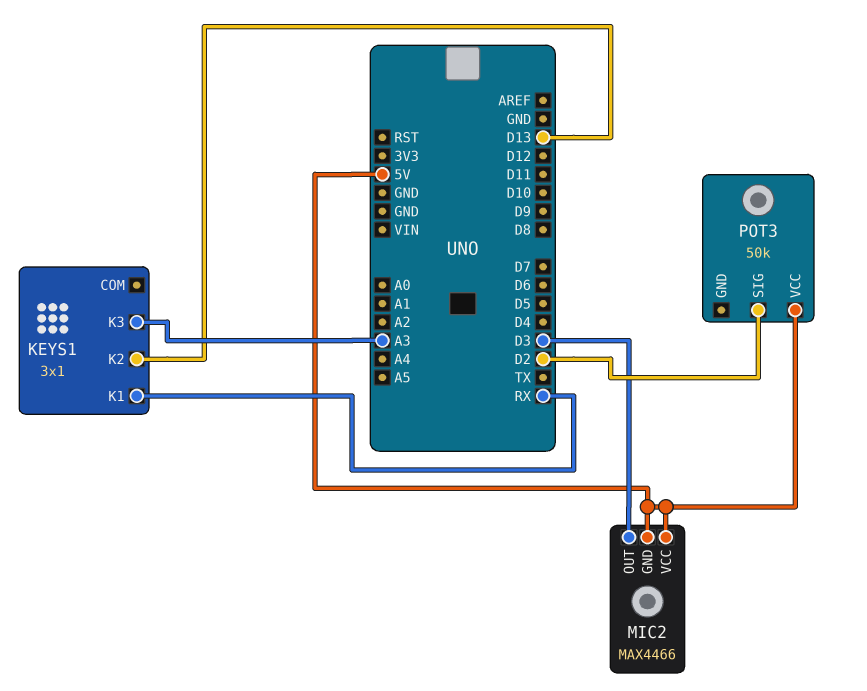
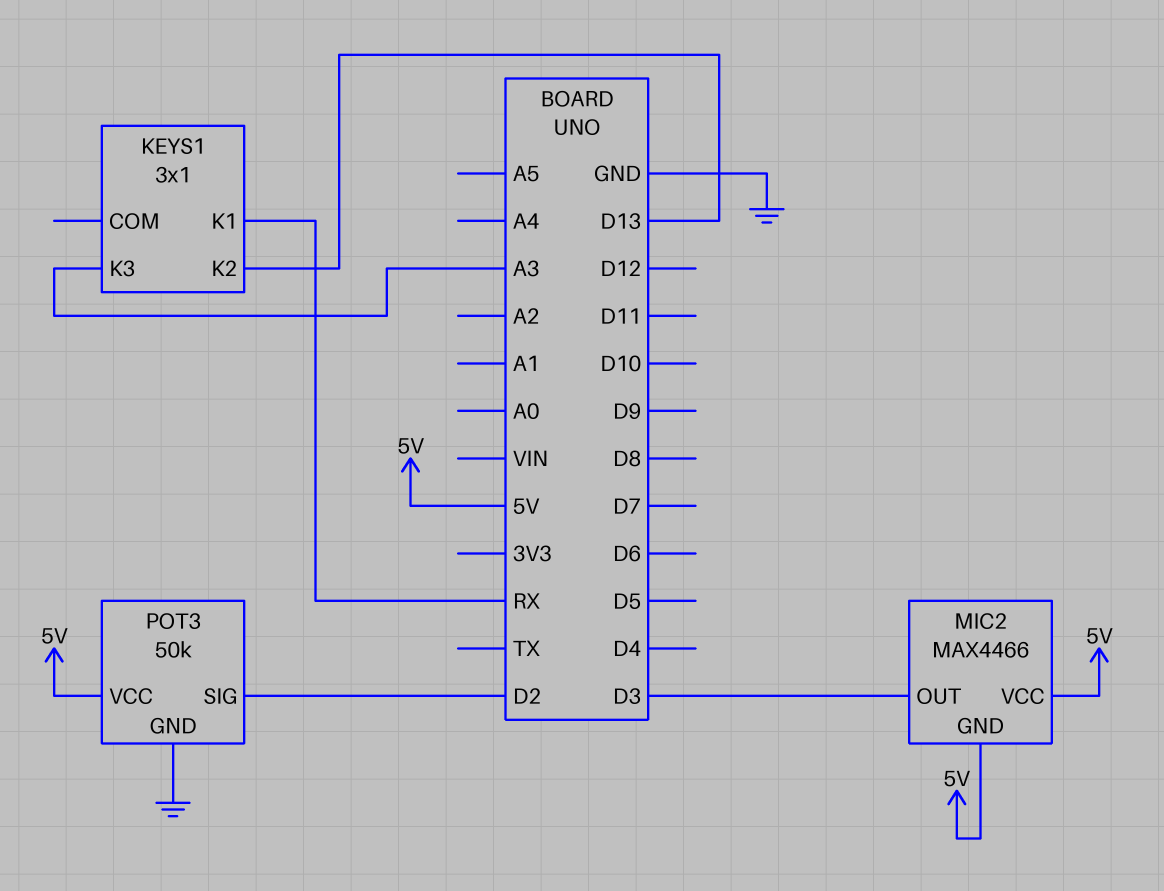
POT3 pin GND: none -> GND

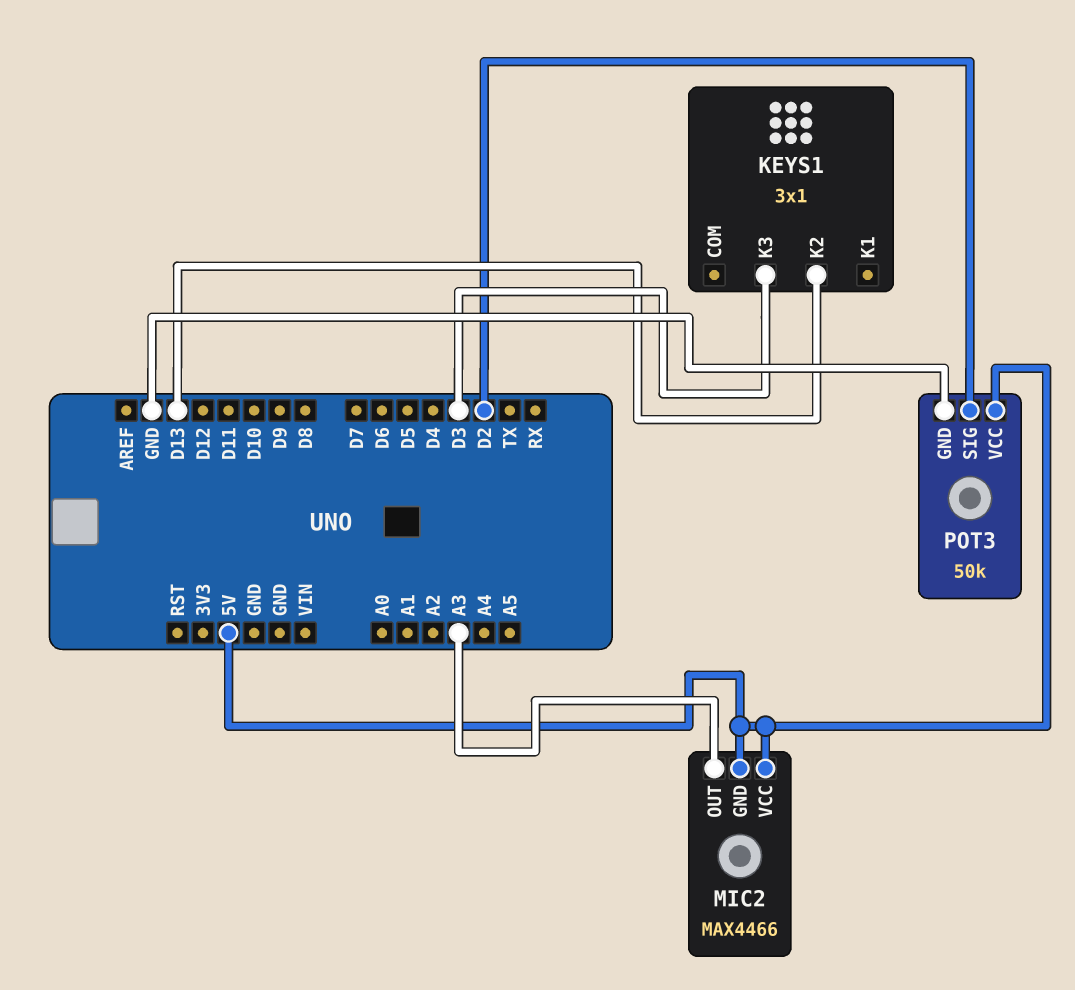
KEYS1 pin K1: RX -> none
KEYS1 pin K3: A3 -> D3
MIC2 pin OUT: D3 -> A3

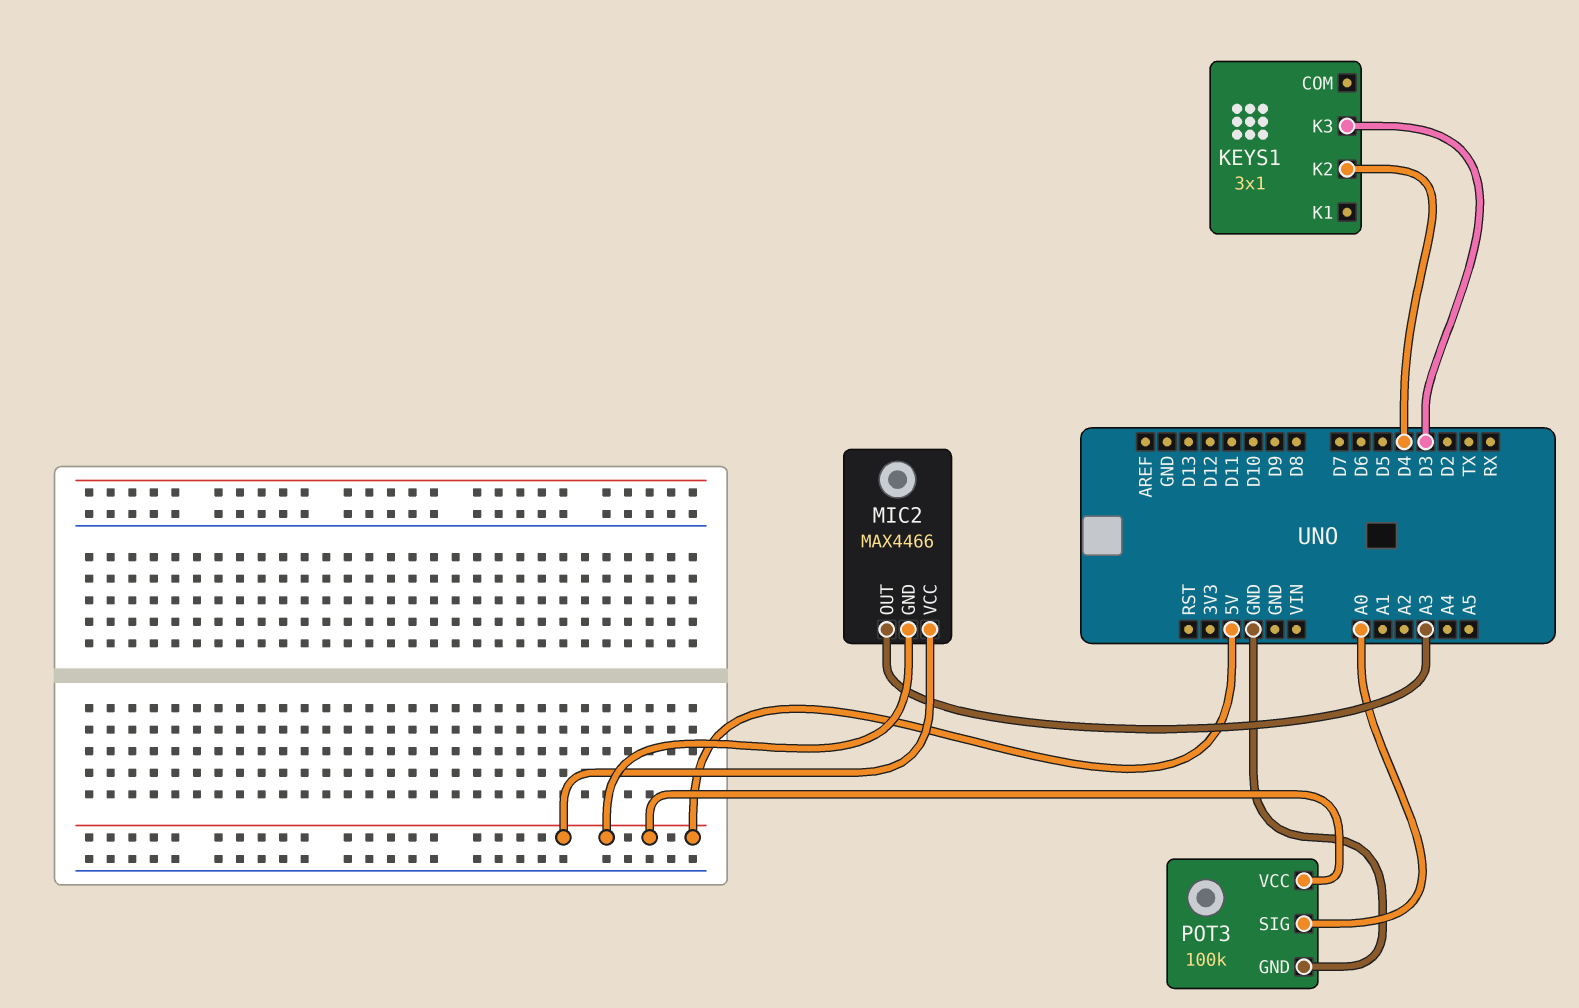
KEYS1 pin K2: D13 -> D4
POT3: 50k -> 100k
POT3 pin SIG: D2 -> A0

